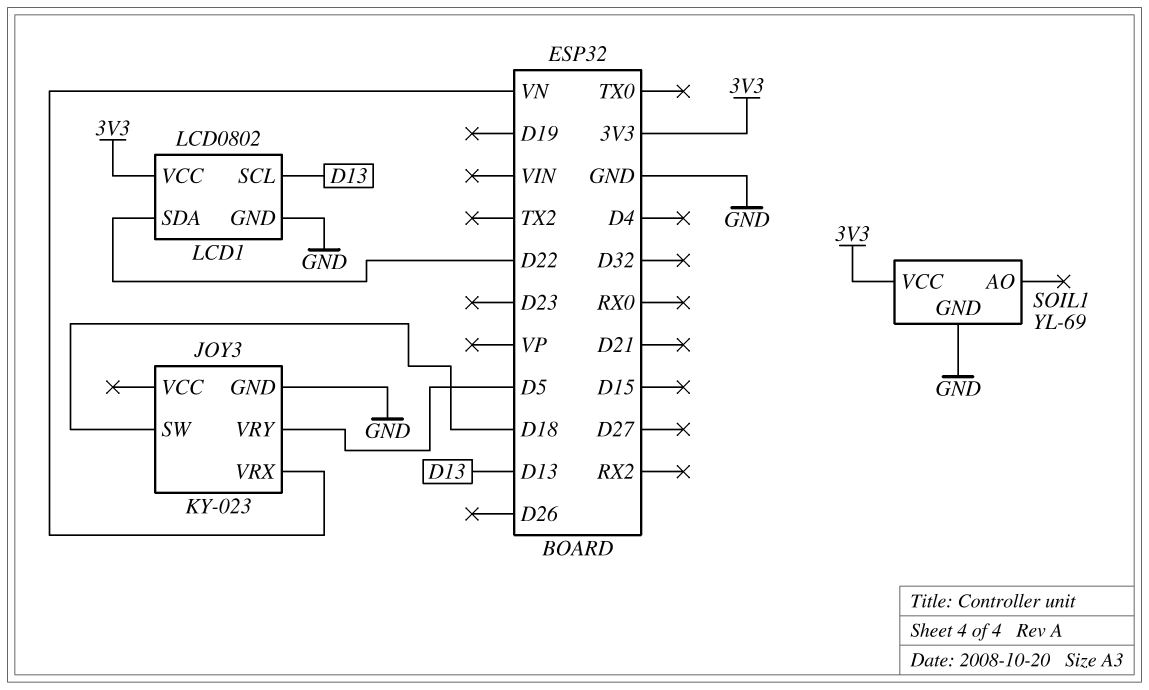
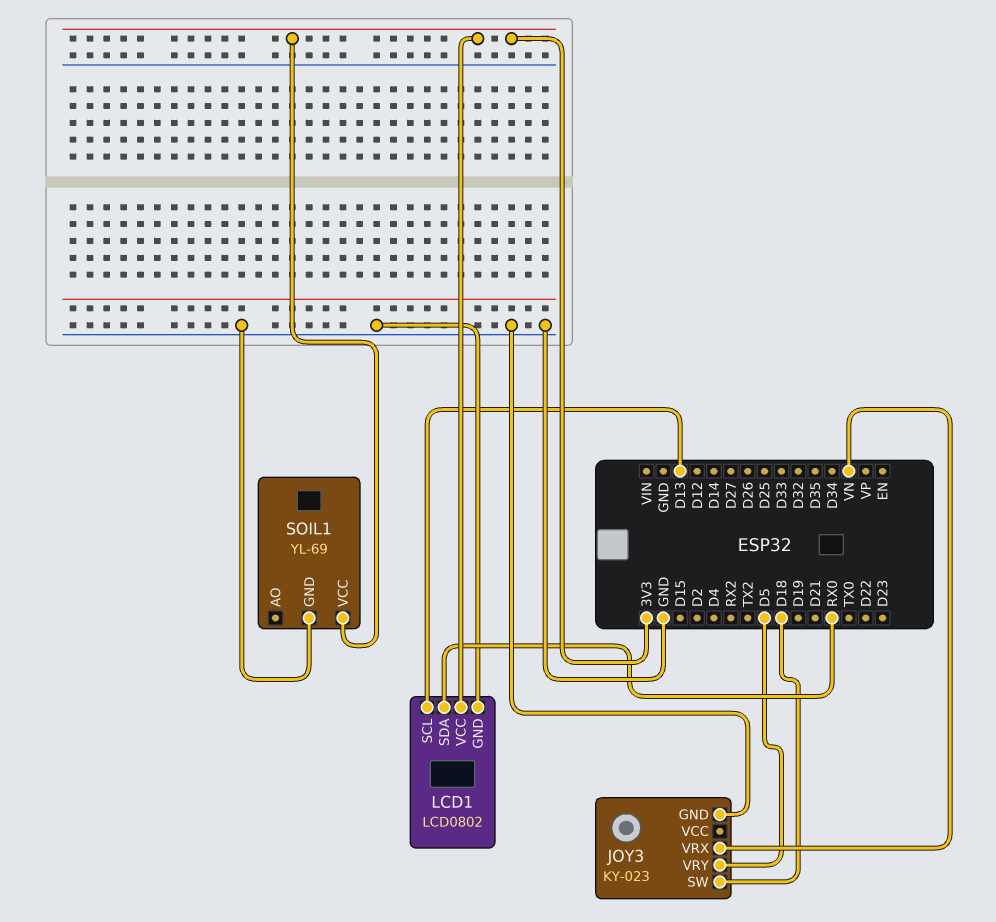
LCD1 pin SDA: D22 -> RX0

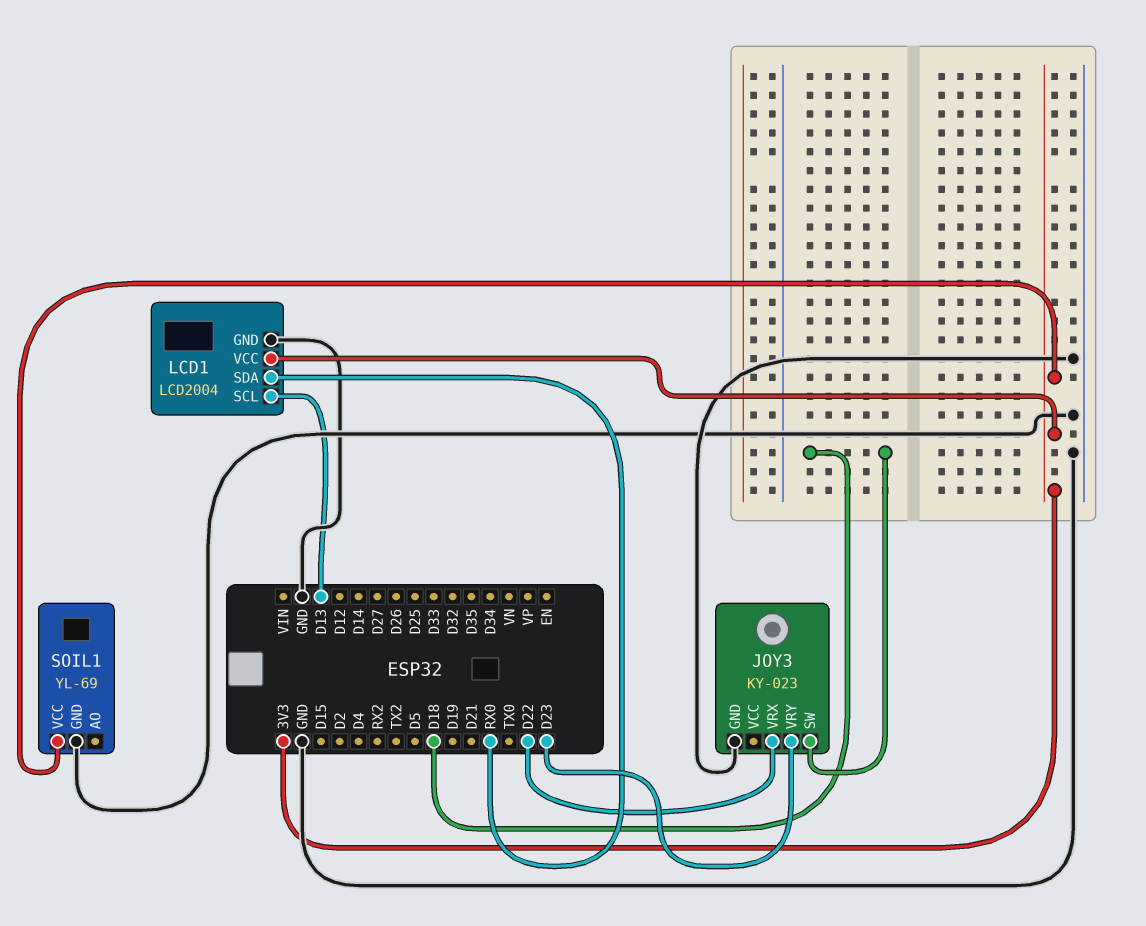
JOY3 pin VRX: VN -> D22
JOY3 pin VRY: D5 -> D23
LCD1: LCD0802 -> LCD2004

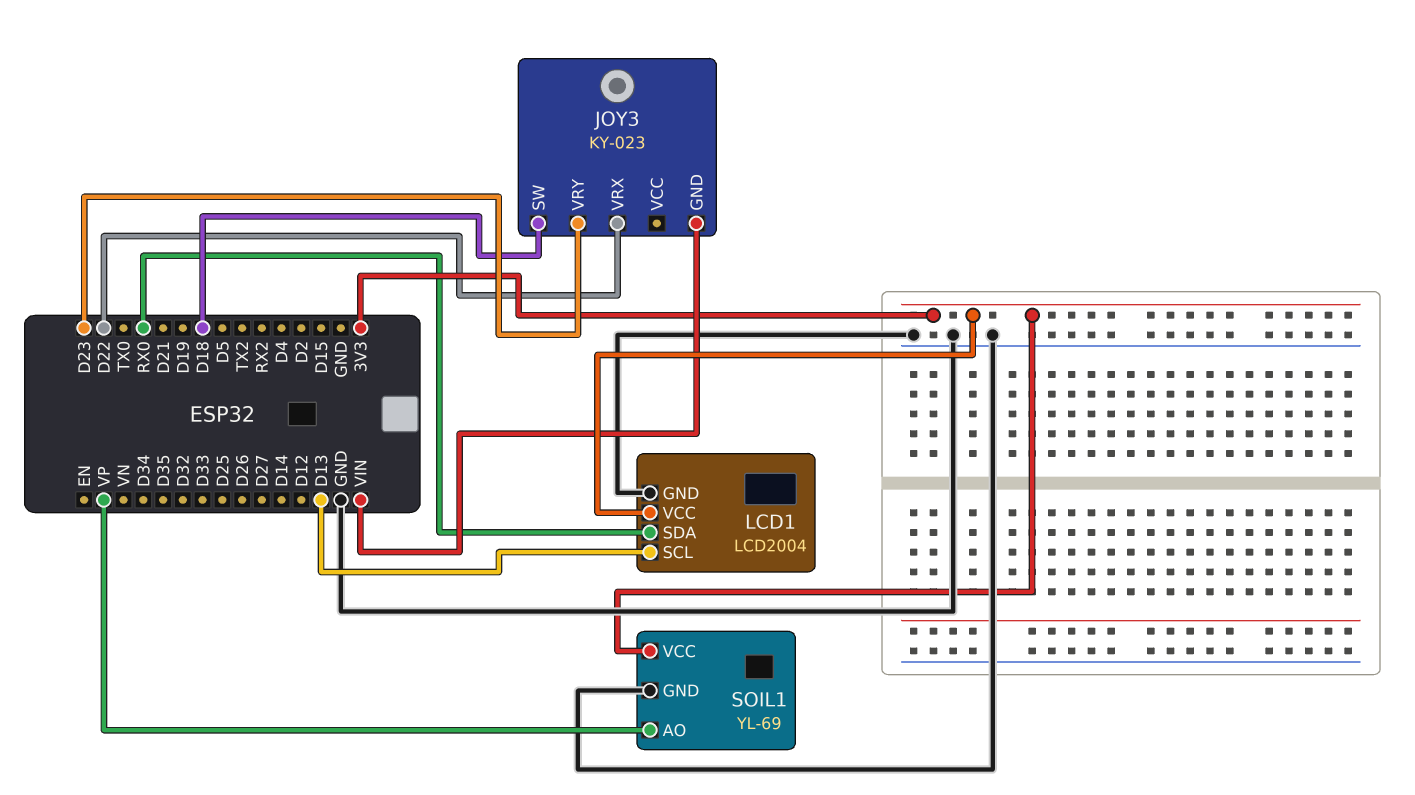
JOY3 pin GND: GND -> VIN
SOIL1 pin AO: none -> VP

